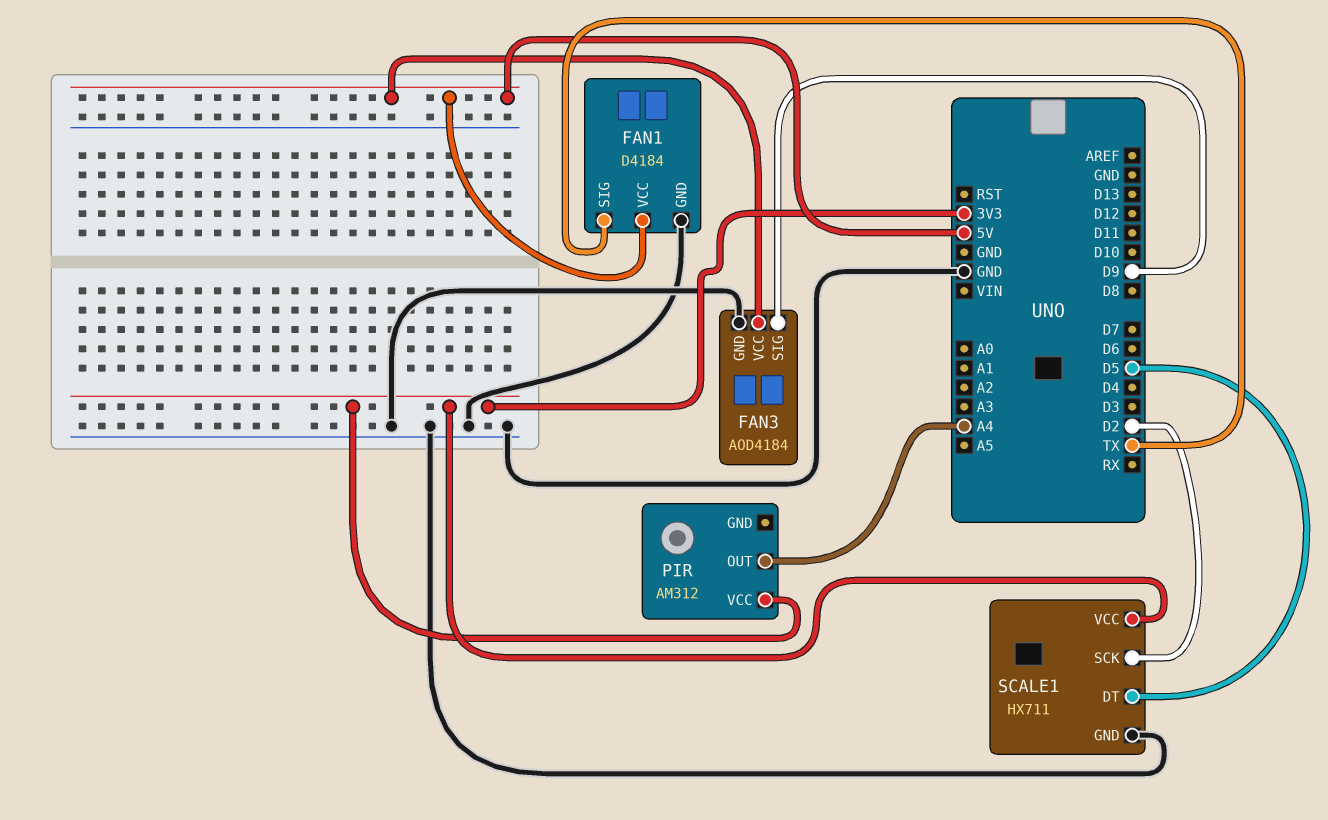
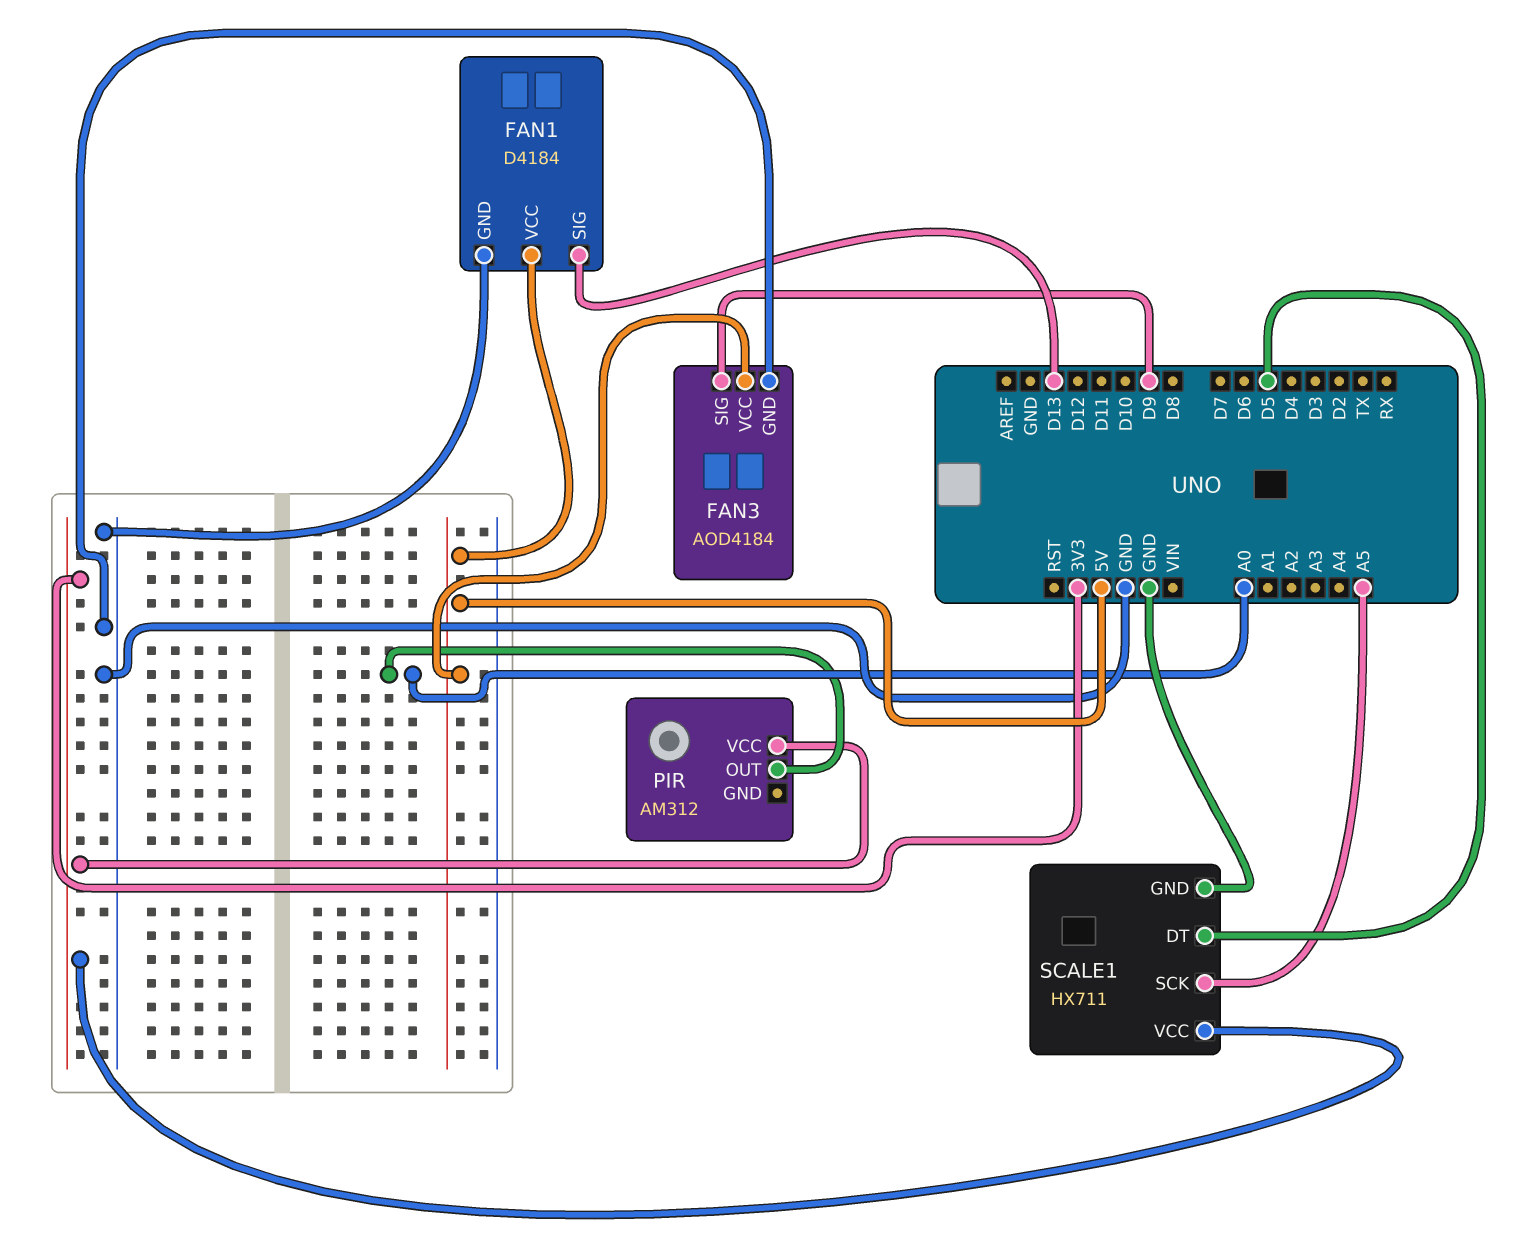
FAN1 pin SIG: TX -> D13
PIR pin OUT: A4 -> A0
SCALE1 pin SCK: D2 -> A5

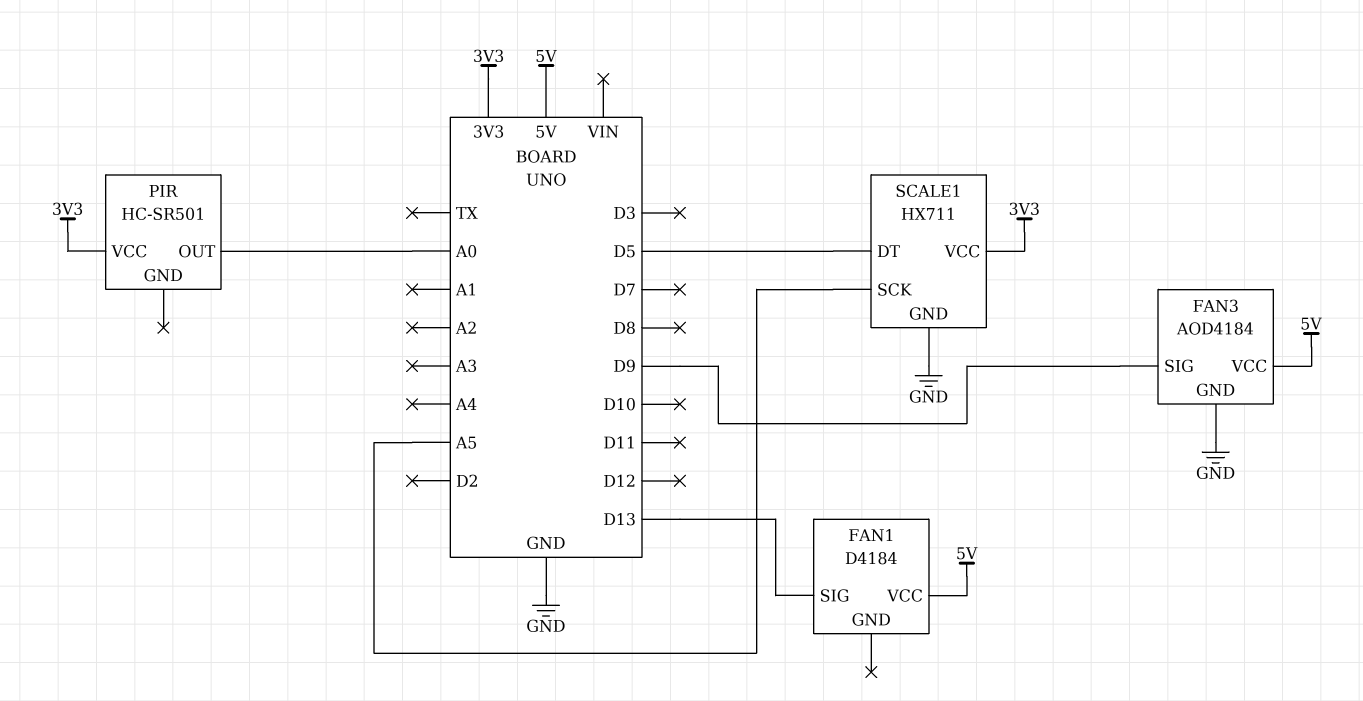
FAN1 pin GND: GND -> none
PIR: AM312 -> HC-SR501

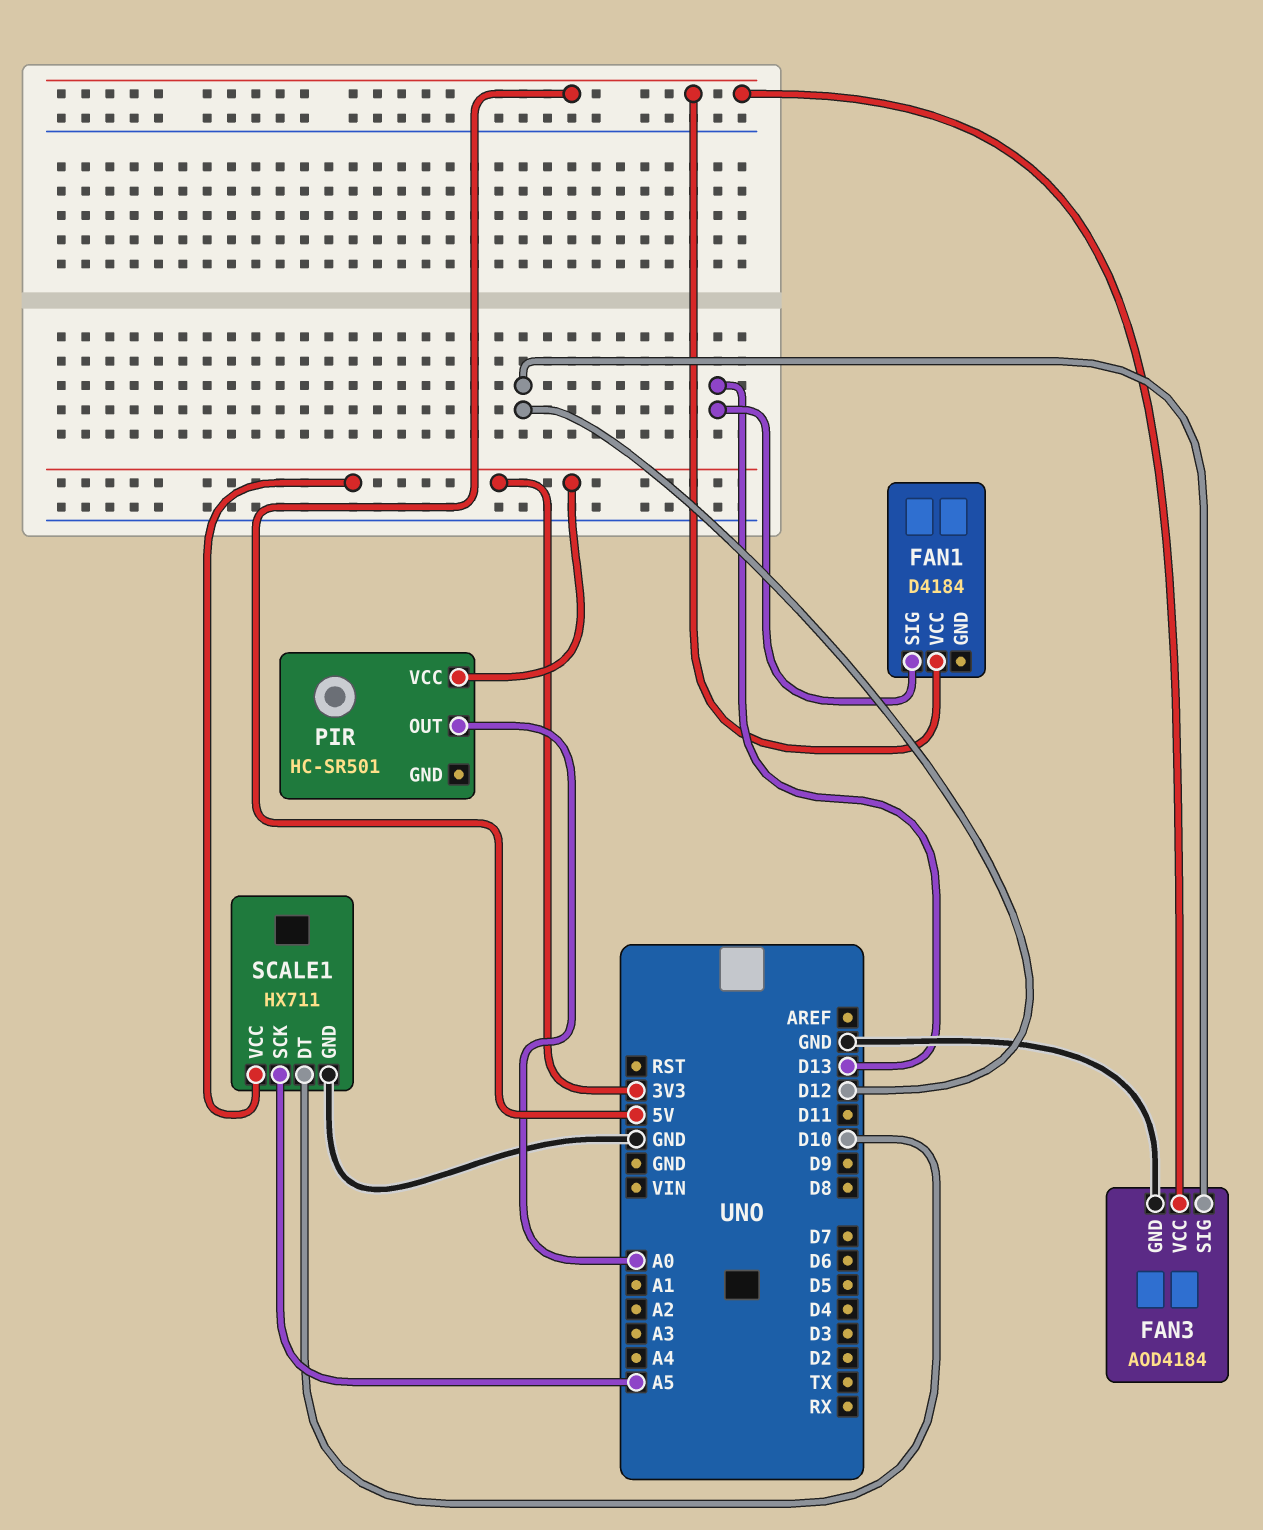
FAN3 pin SIG: D9 -> D12
SCALE1 pin DT: D5 -> D10

